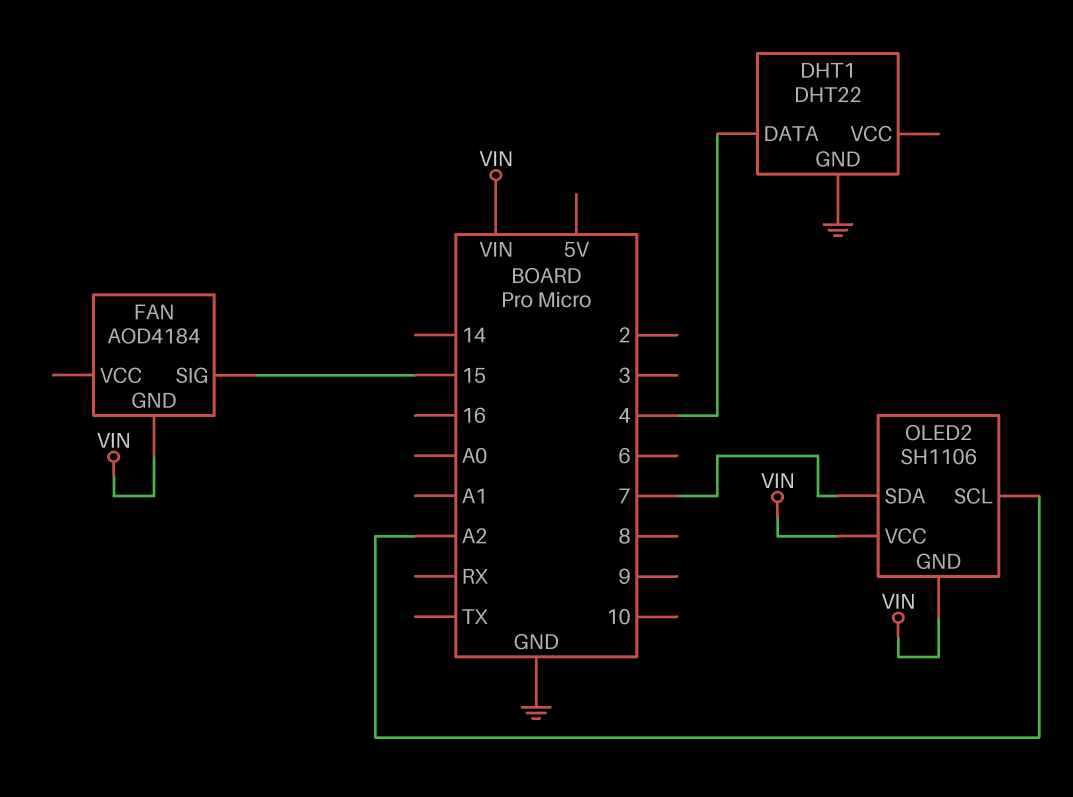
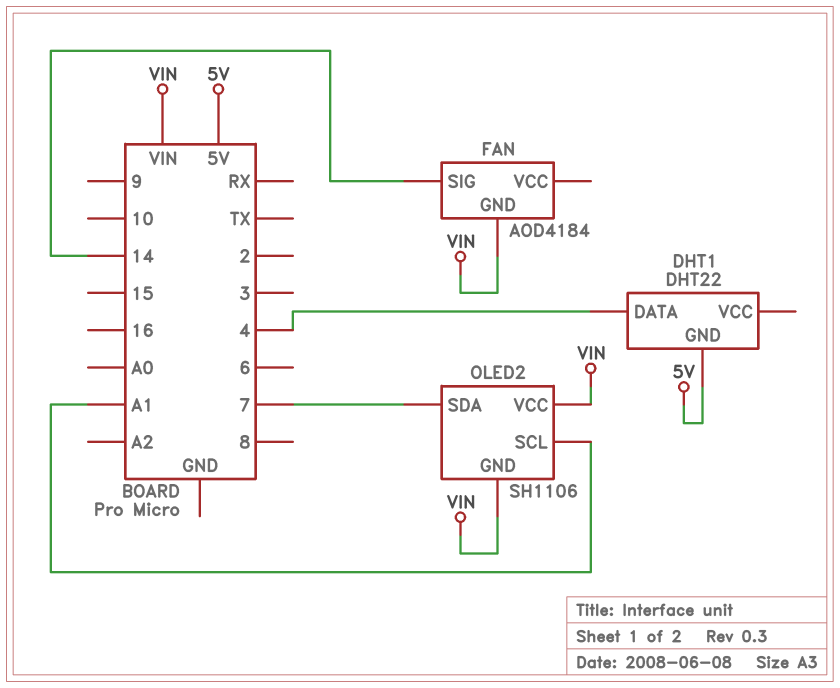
DHT1 pin GND: GND -> 5V
FAN pin SIG: 15 -> 14
OLED2 pin SCL: A2 -> A1

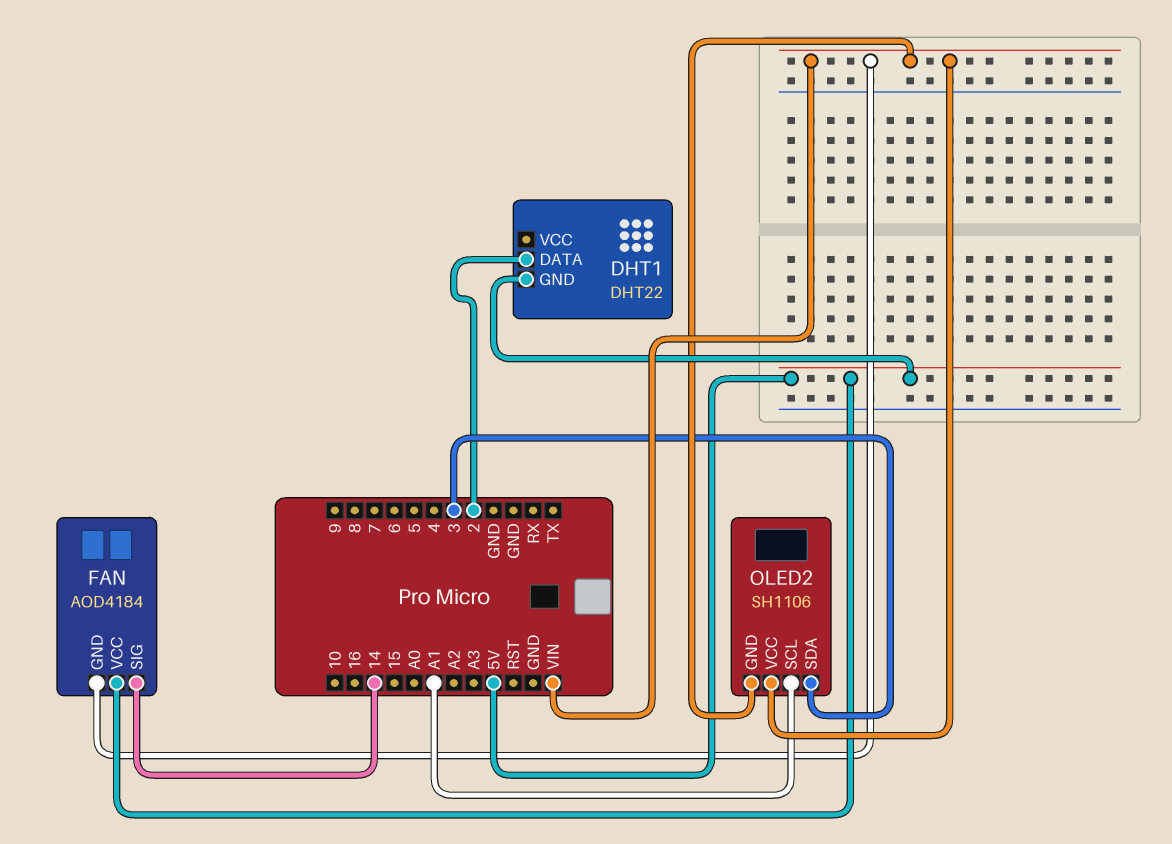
DHT1 pin DATA: 4 -> 2
FAN pin VCC: none -> 5V
OLED2 pin SDA: 7 -> 3

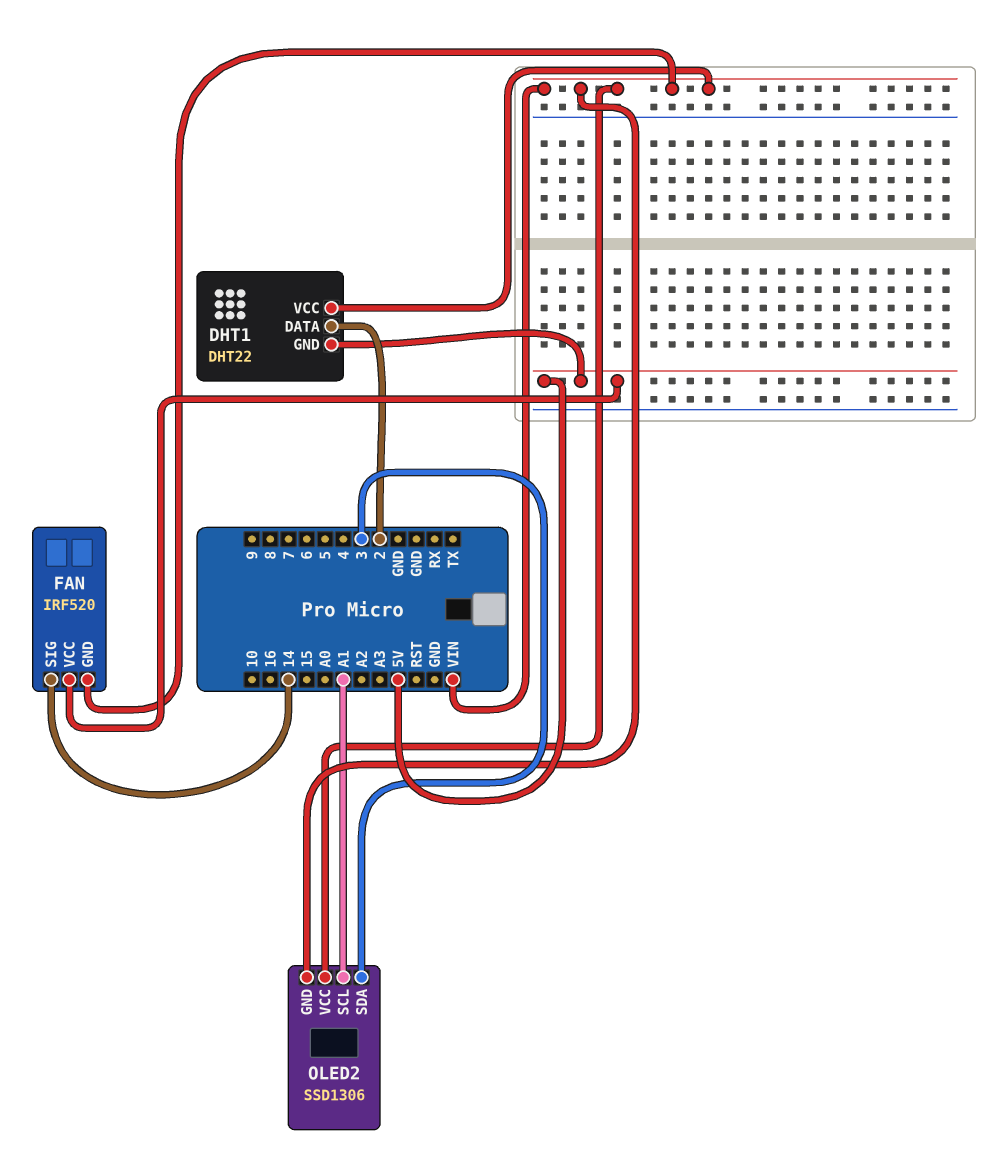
DHT1 pin VCC: none -> VIN
FAN: AOD4184 -> IRF520
OLED2: SH1106 -> SSD1306

